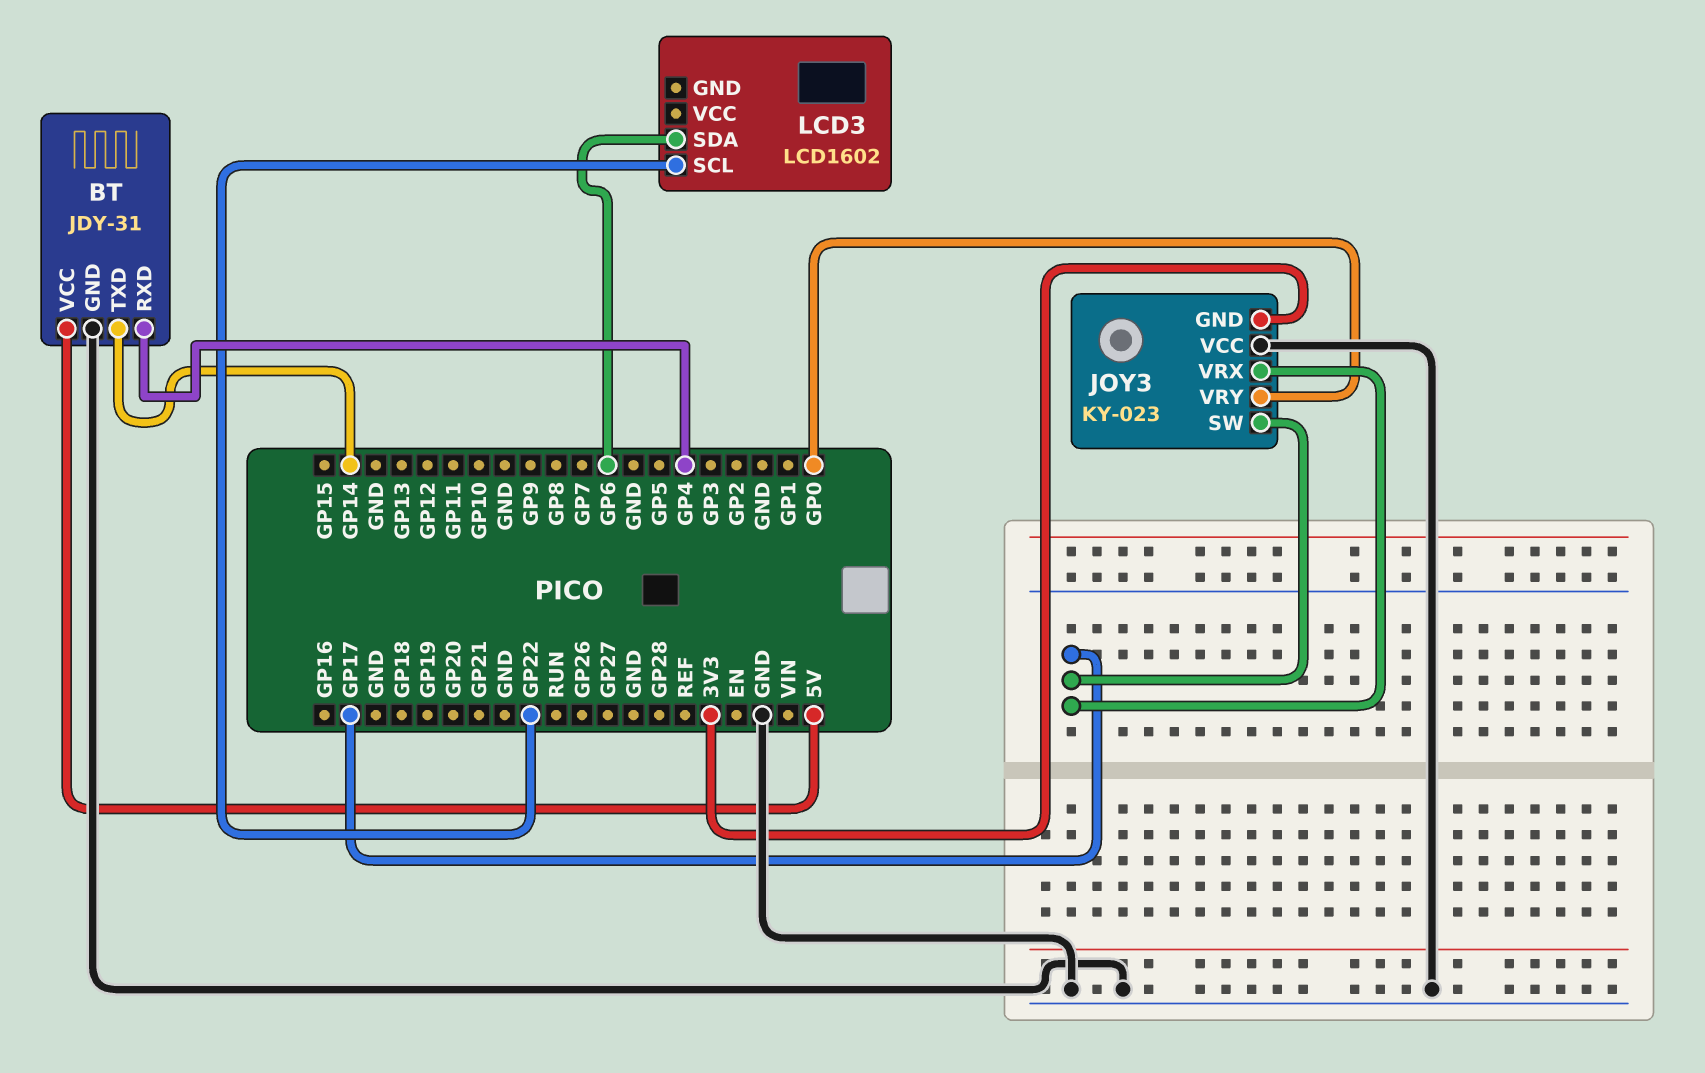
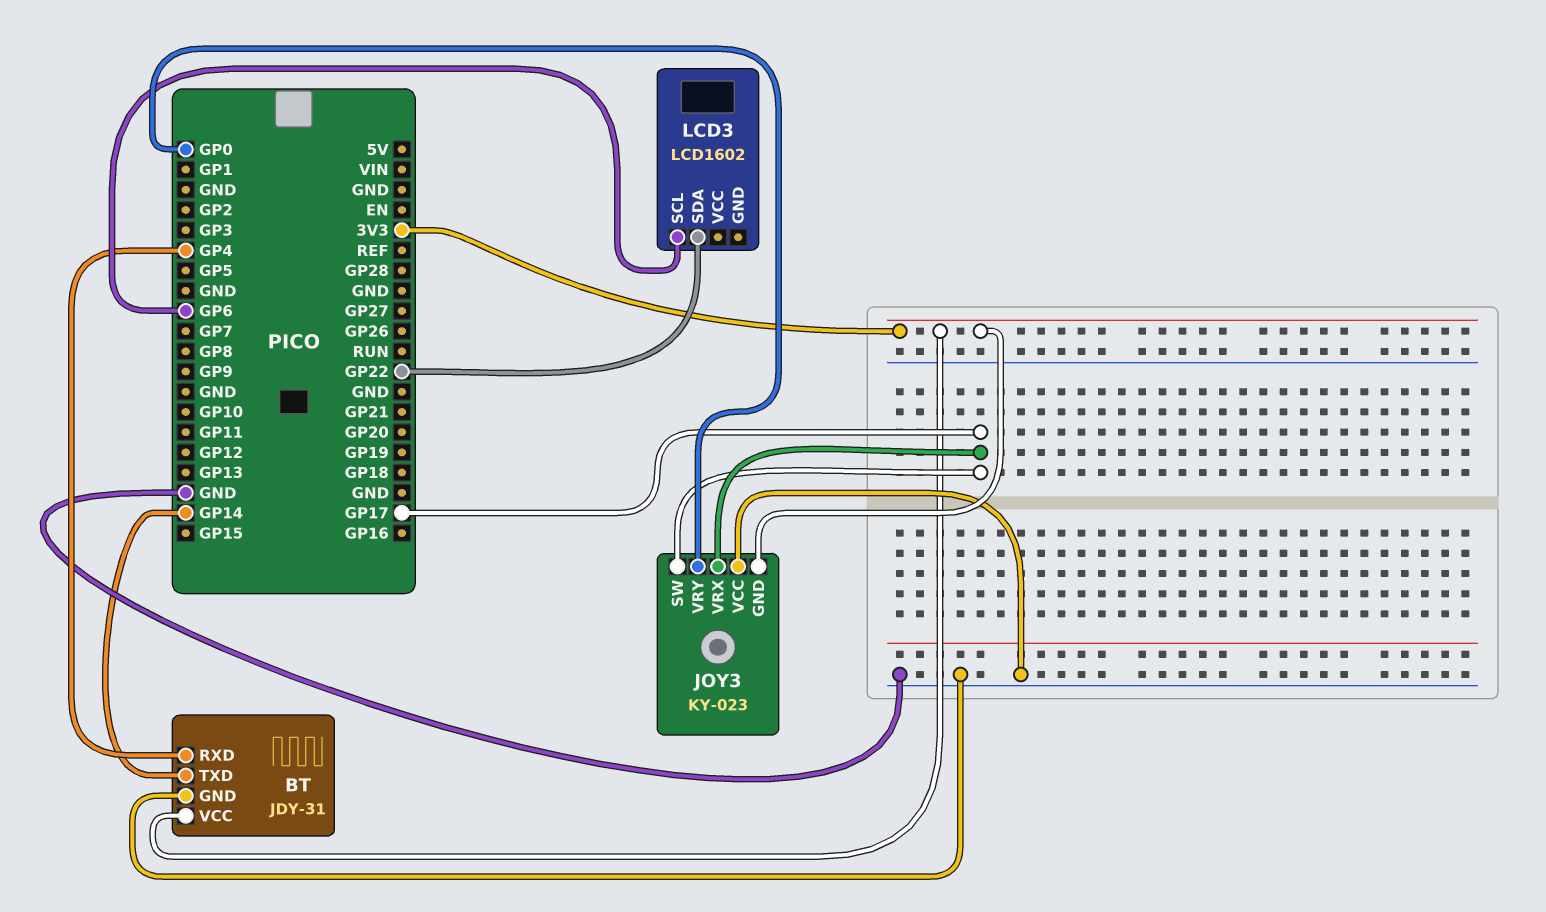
BT pin VCC: 5V -> 3V3
LCD3 pin SCL: GP22 -> GP6
LCD3 pin SDA: GP6 -> GP22

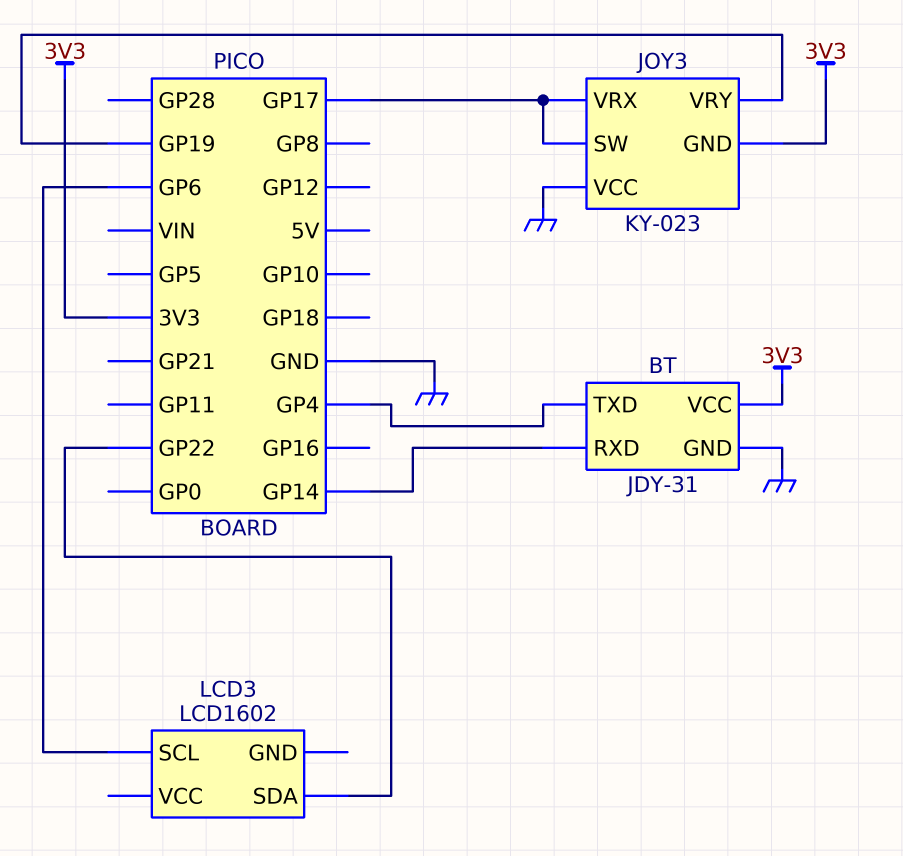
BT pin RXD: GP4 -> GP14
BT pin TXD: GP14 -> GP4
JOY3 pin VRY: GP0 -> GP19

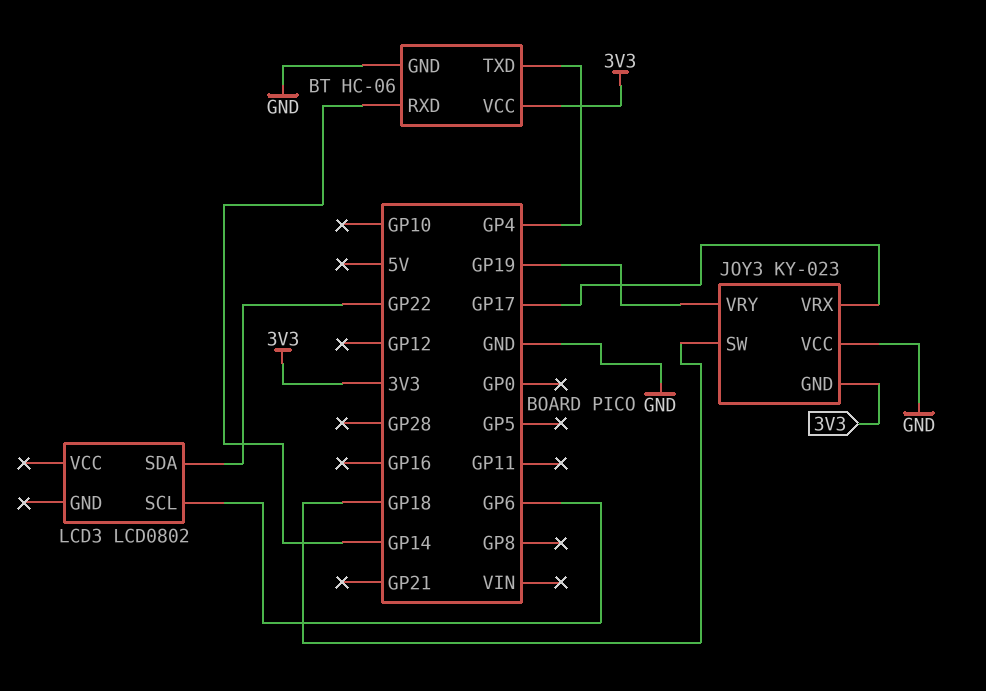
BT: JDY-31 -> HC-06
JOY3 pin SW: GP17 -> GP18
LCD3: LCD1602 -> LCD0802

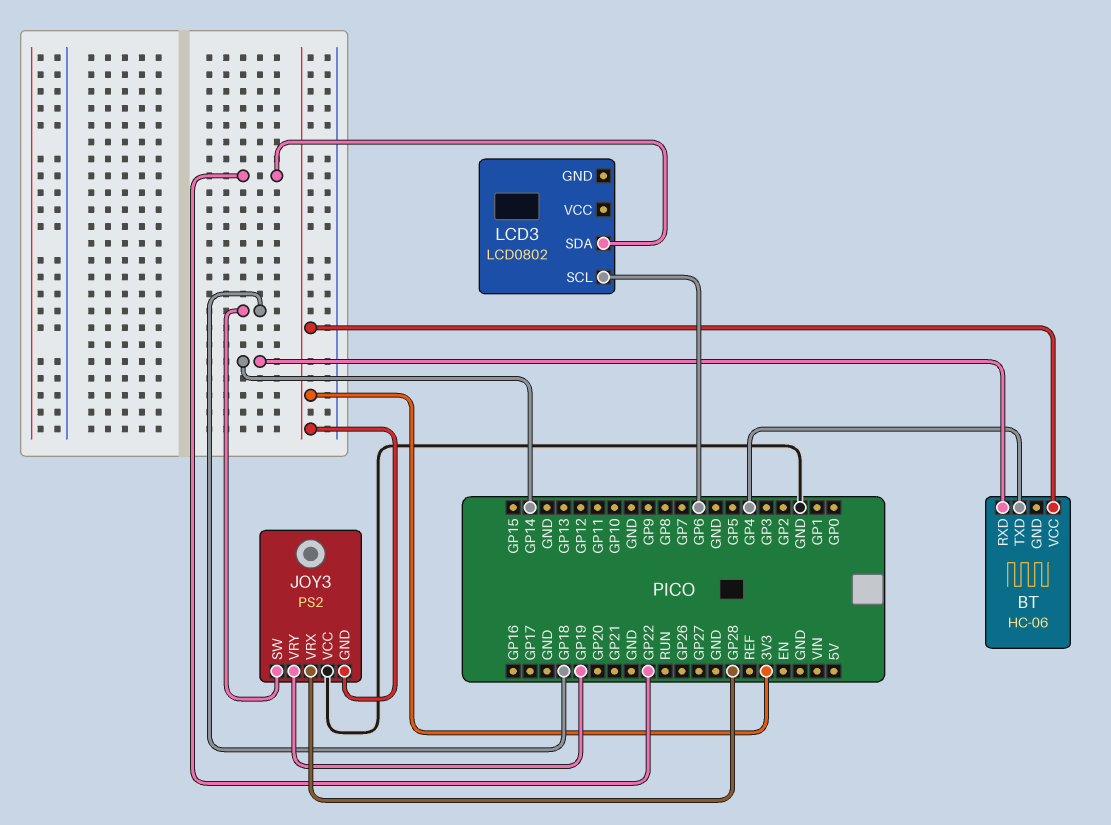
BT pin GND: GND -> none
JOY3: KY-023 -> PS2
JOY3 pin VRX: GP17 -> GP28

